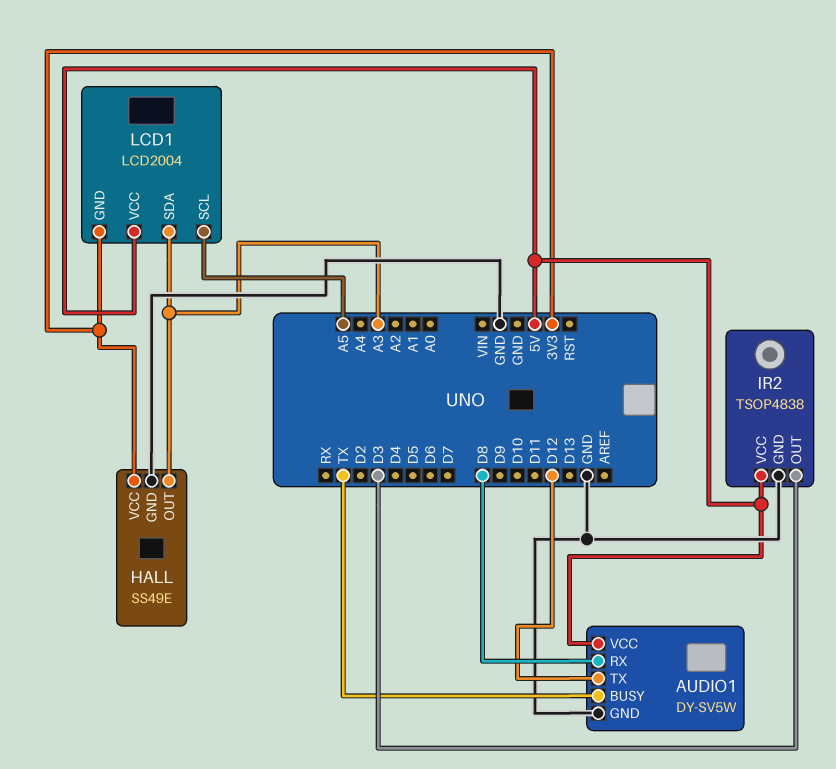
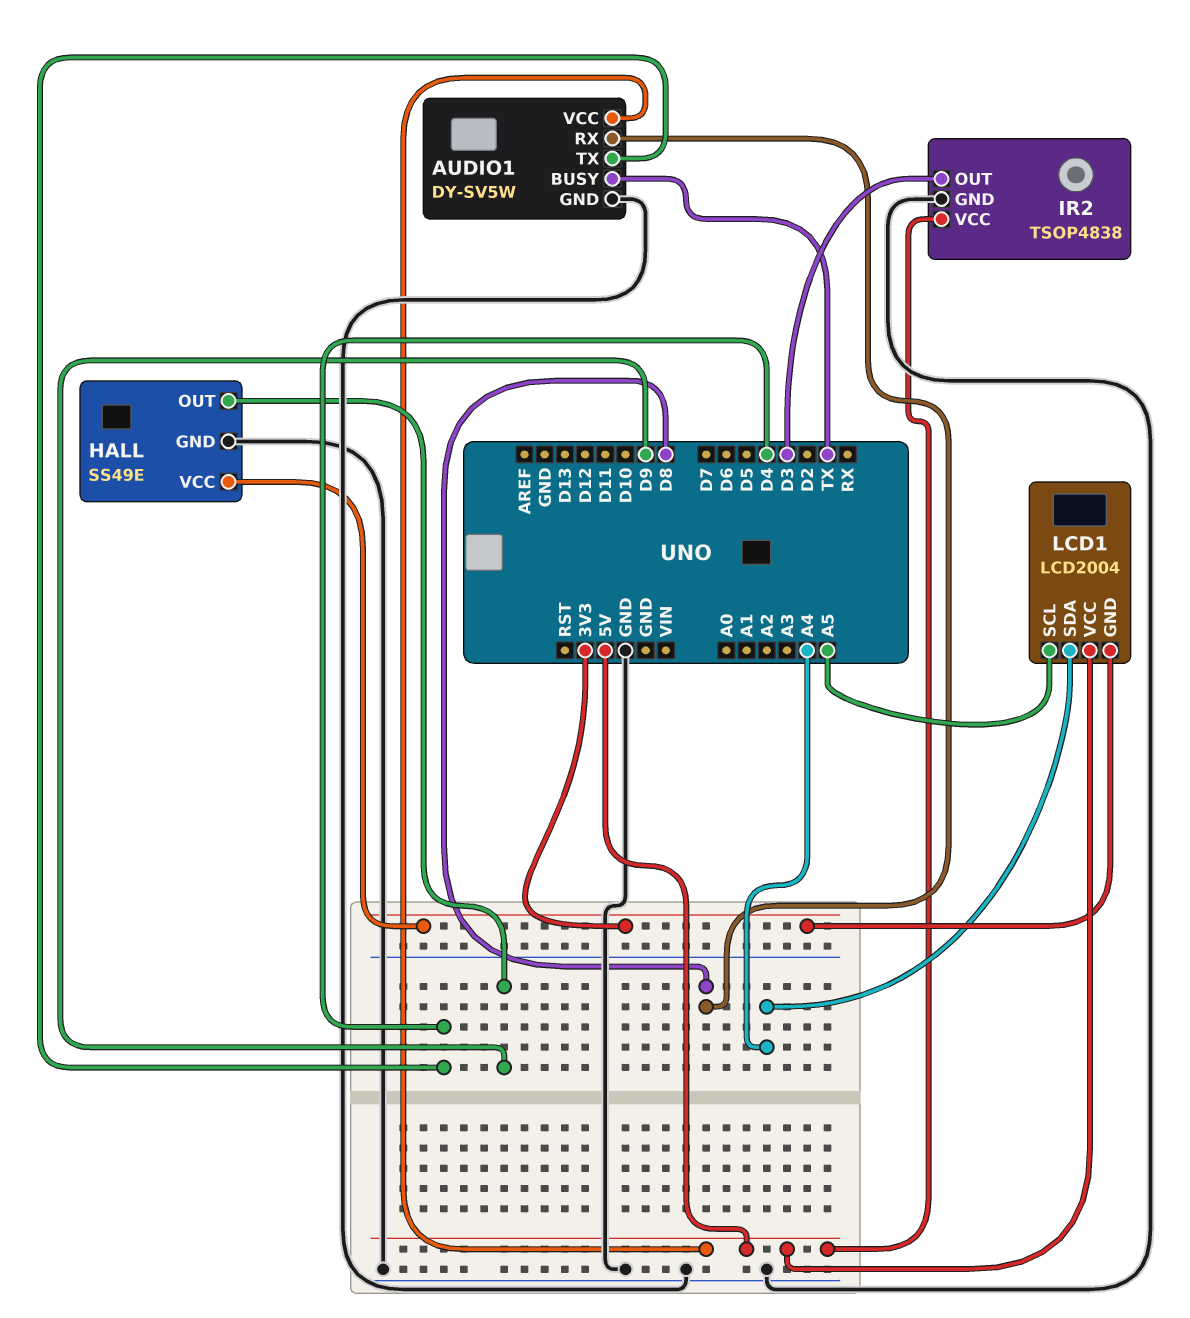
AUDIO1 pin TX: D12 -> D4
HALL pin OUT: A3 -> D9
LCD1 pin SDA: A3 -> A4

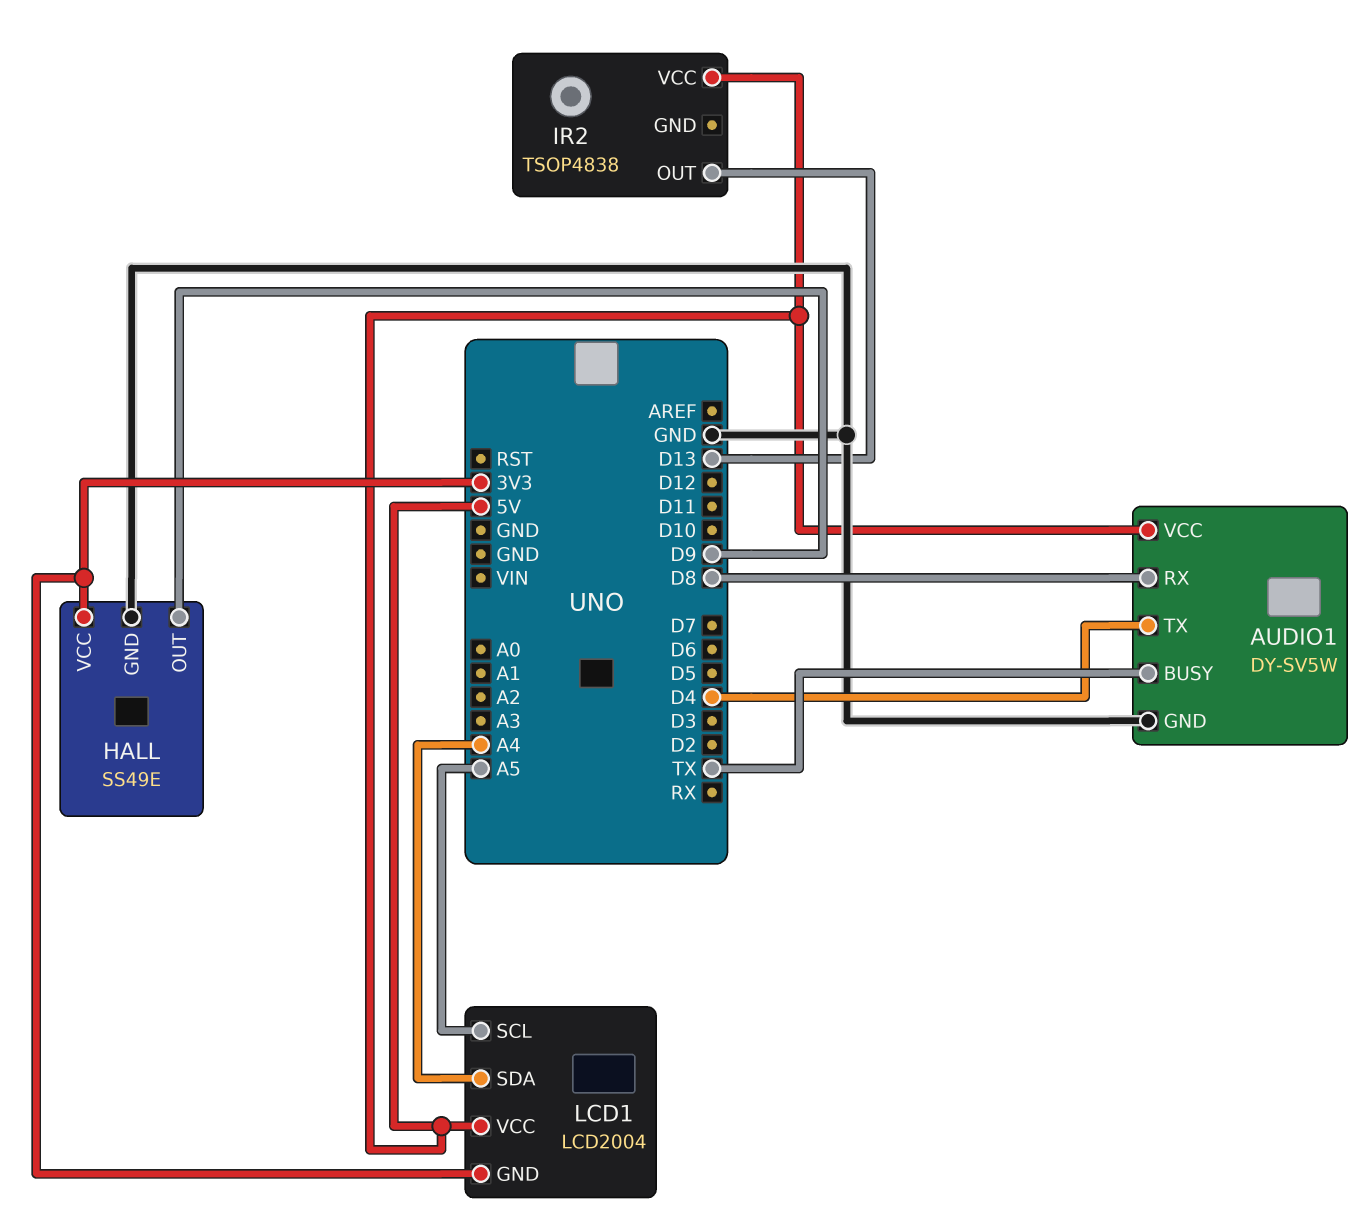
IR2 pin GND: GND -> none
IR2 pin OUT: D3 -> D13

